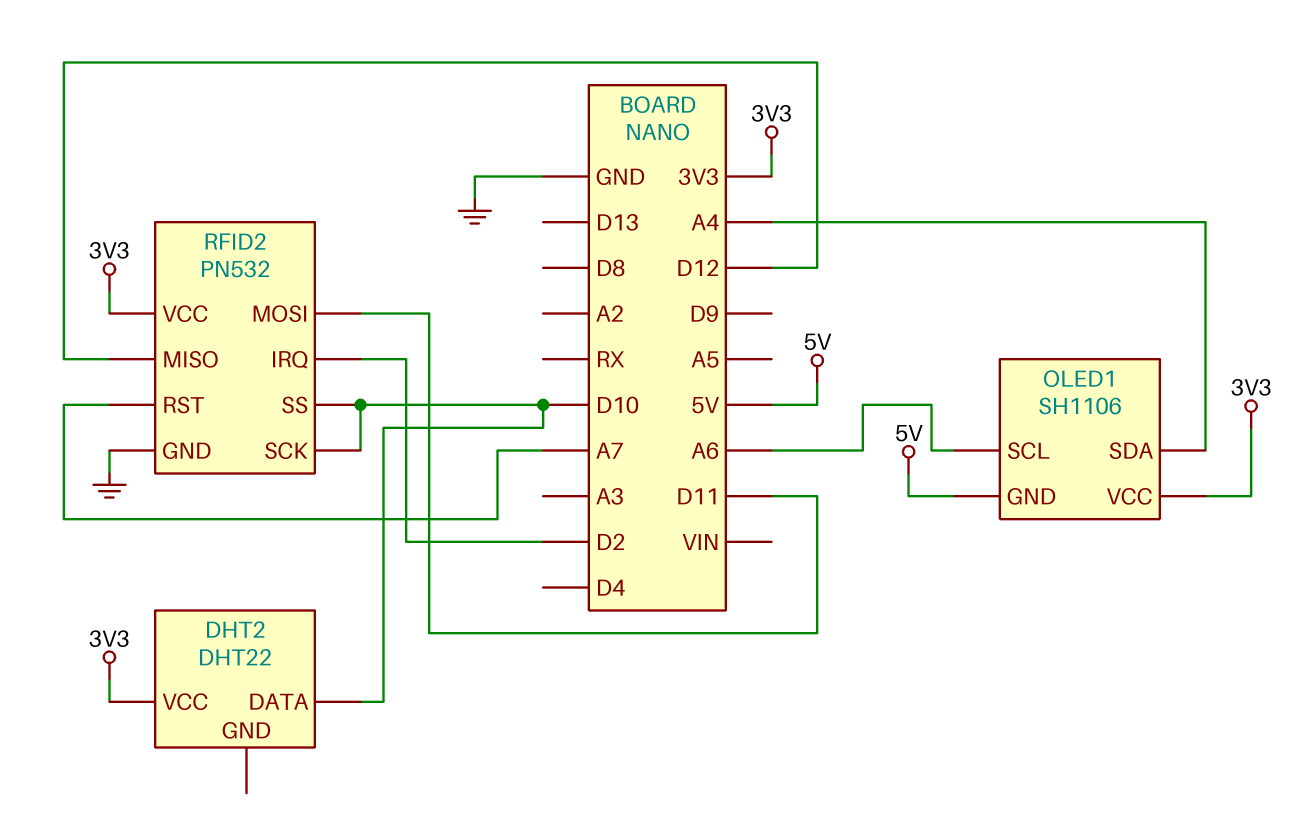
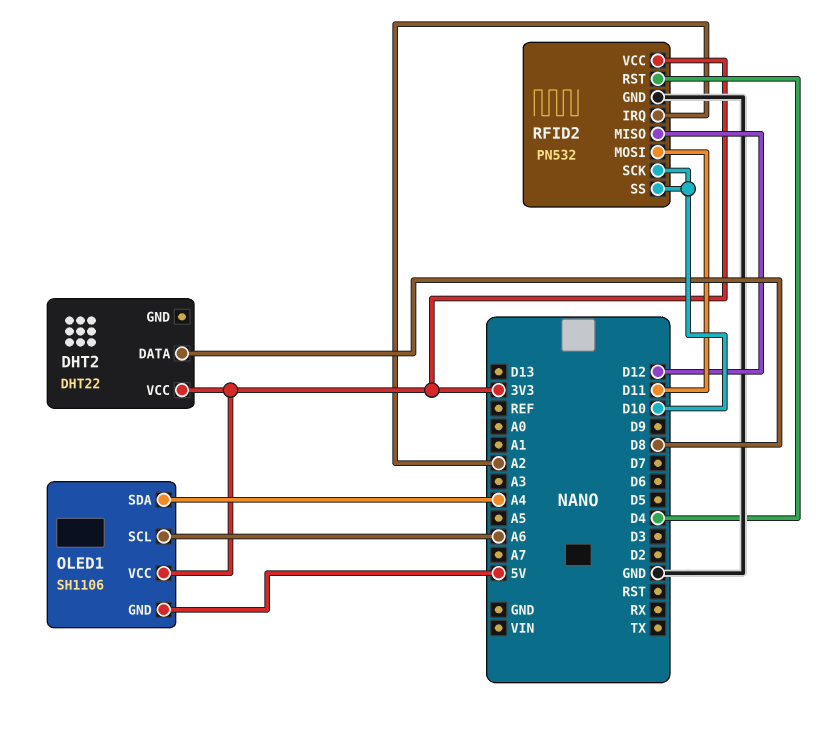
DHT2 pin DATA: D10 -> D8
RFID2 pin IRQ: D2 -> A2
RFID2 pin RST: A7 -> D4

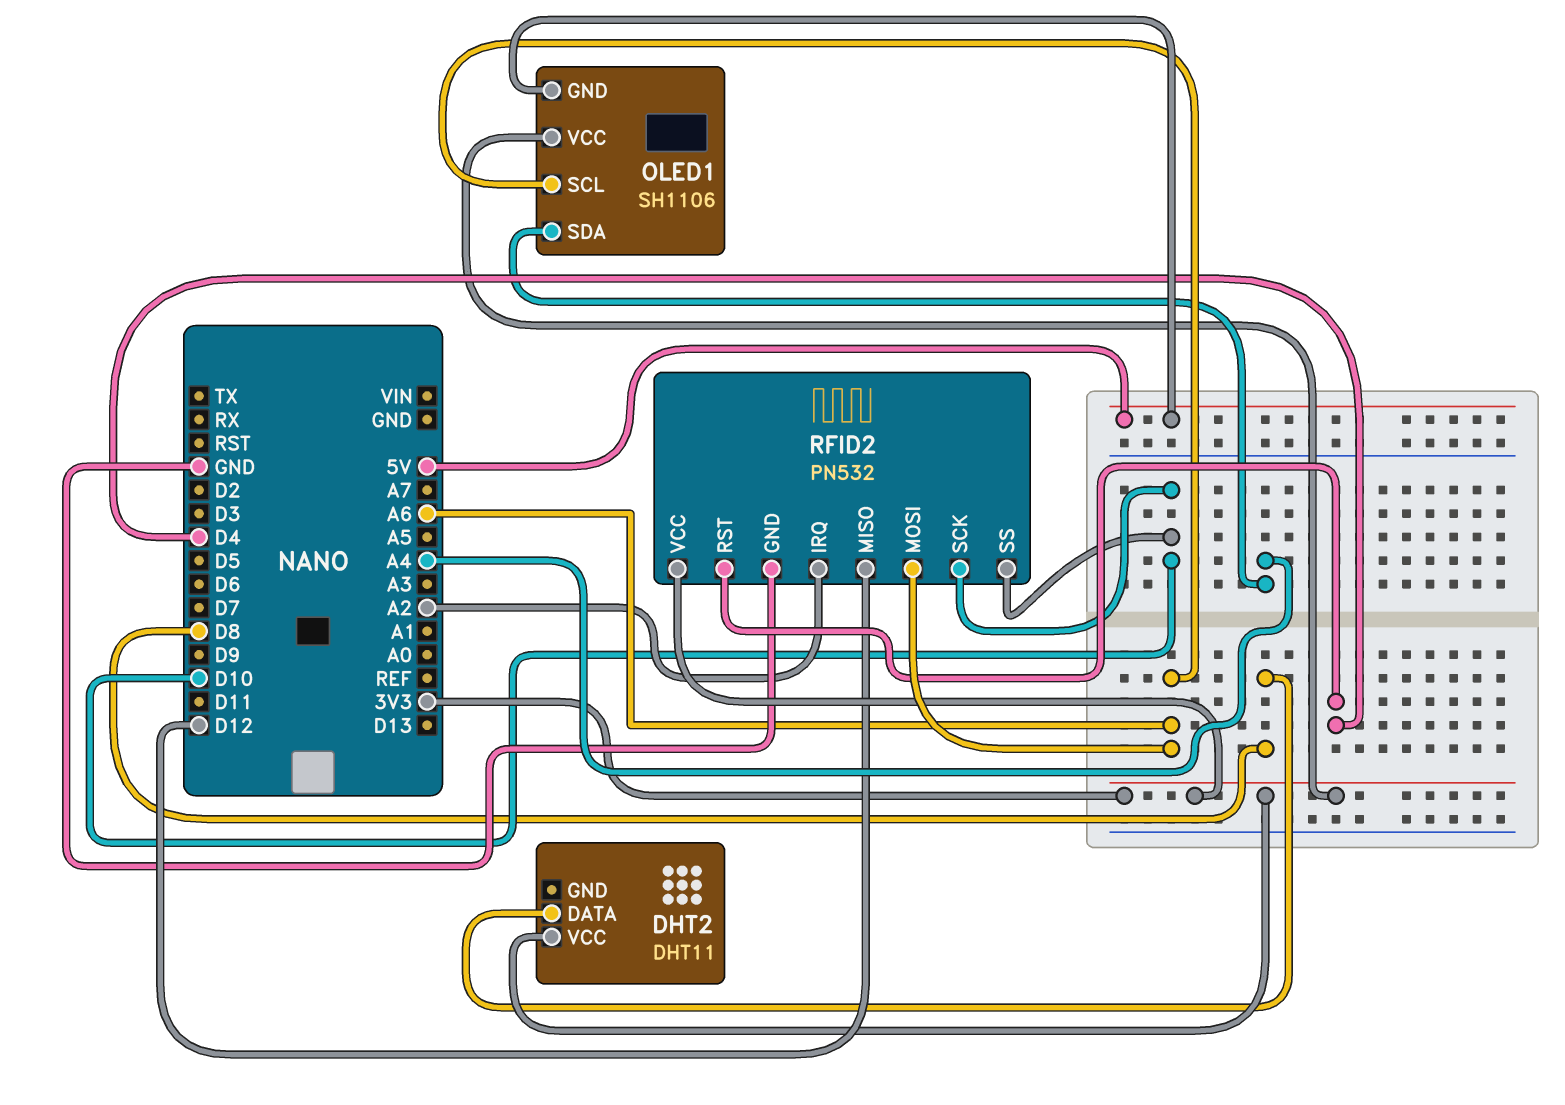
DHT2: DHT22 -> DHT11
RFID2 pin MOSI: D11 -> A6

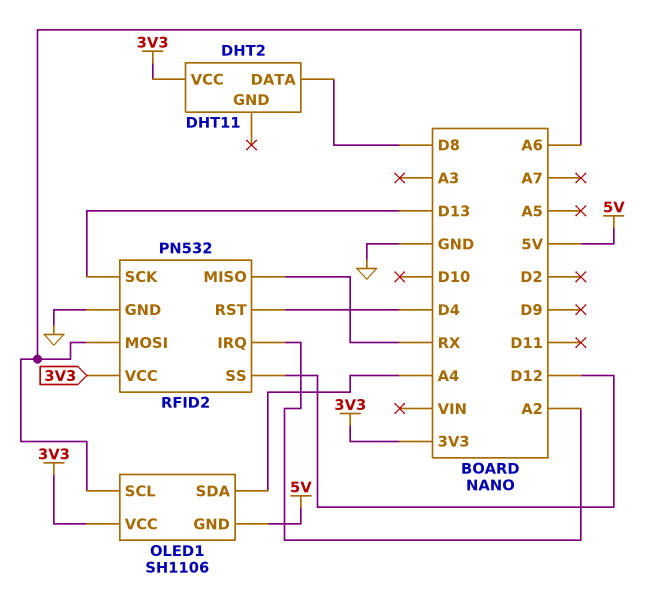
RFID2 pin MISO: D12 -> RX
RFID2 pin SCK: D10 -> D13
RFID2 pin SS: D10 -> D12

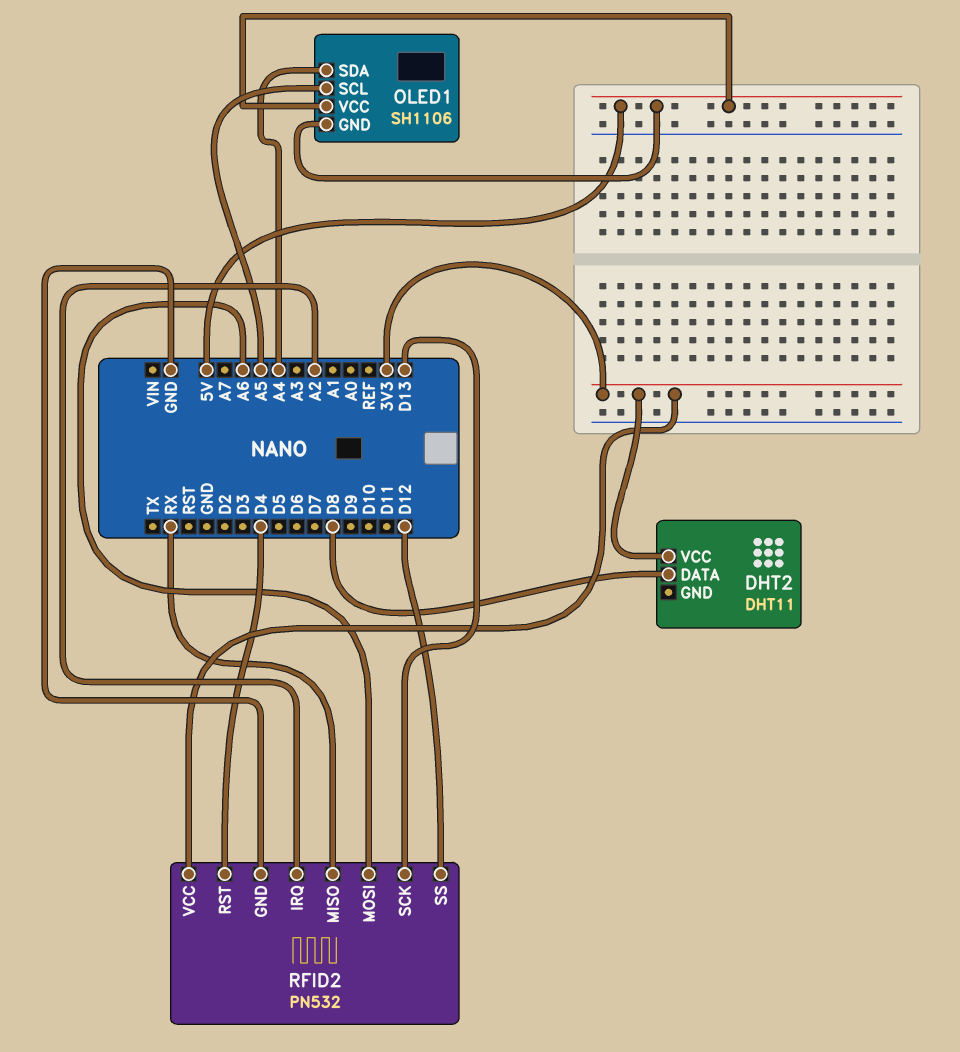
OLED1 pin SCL: A6 -> A5
OLED1 pin VCC: 3V3 -> 5V

